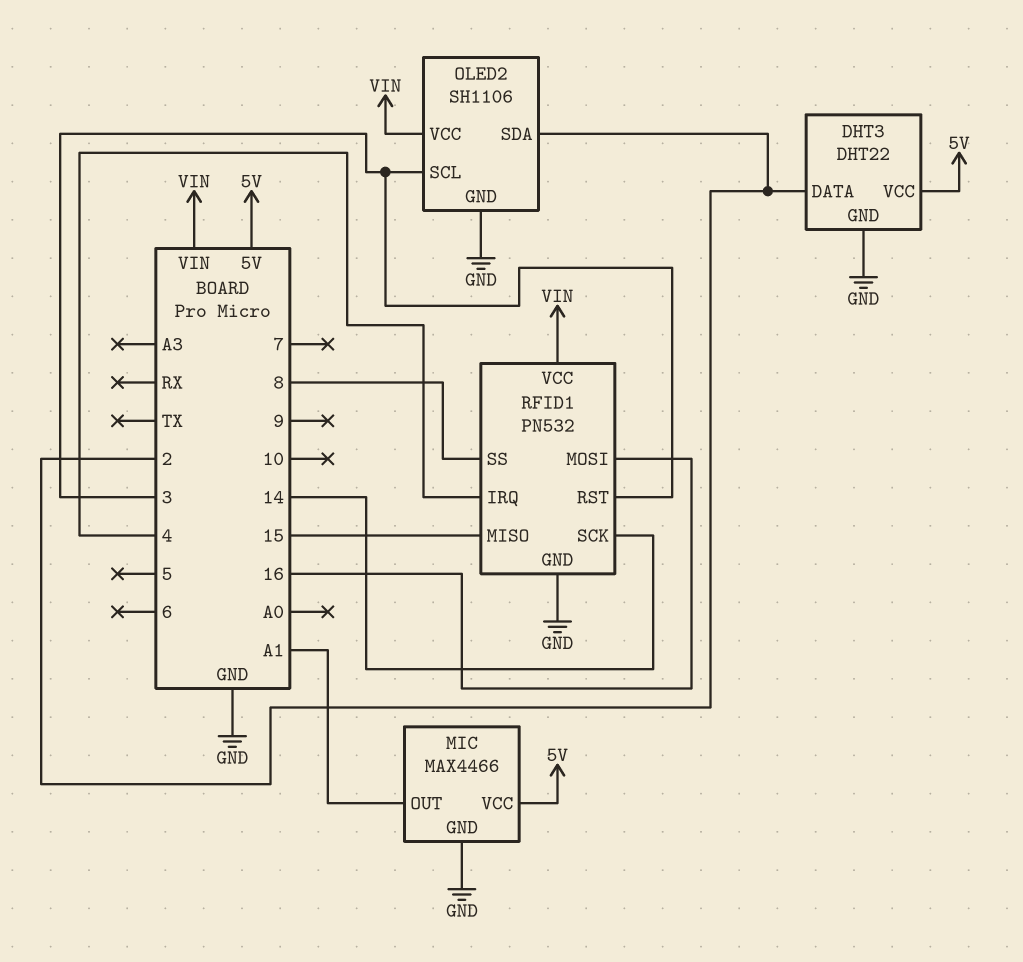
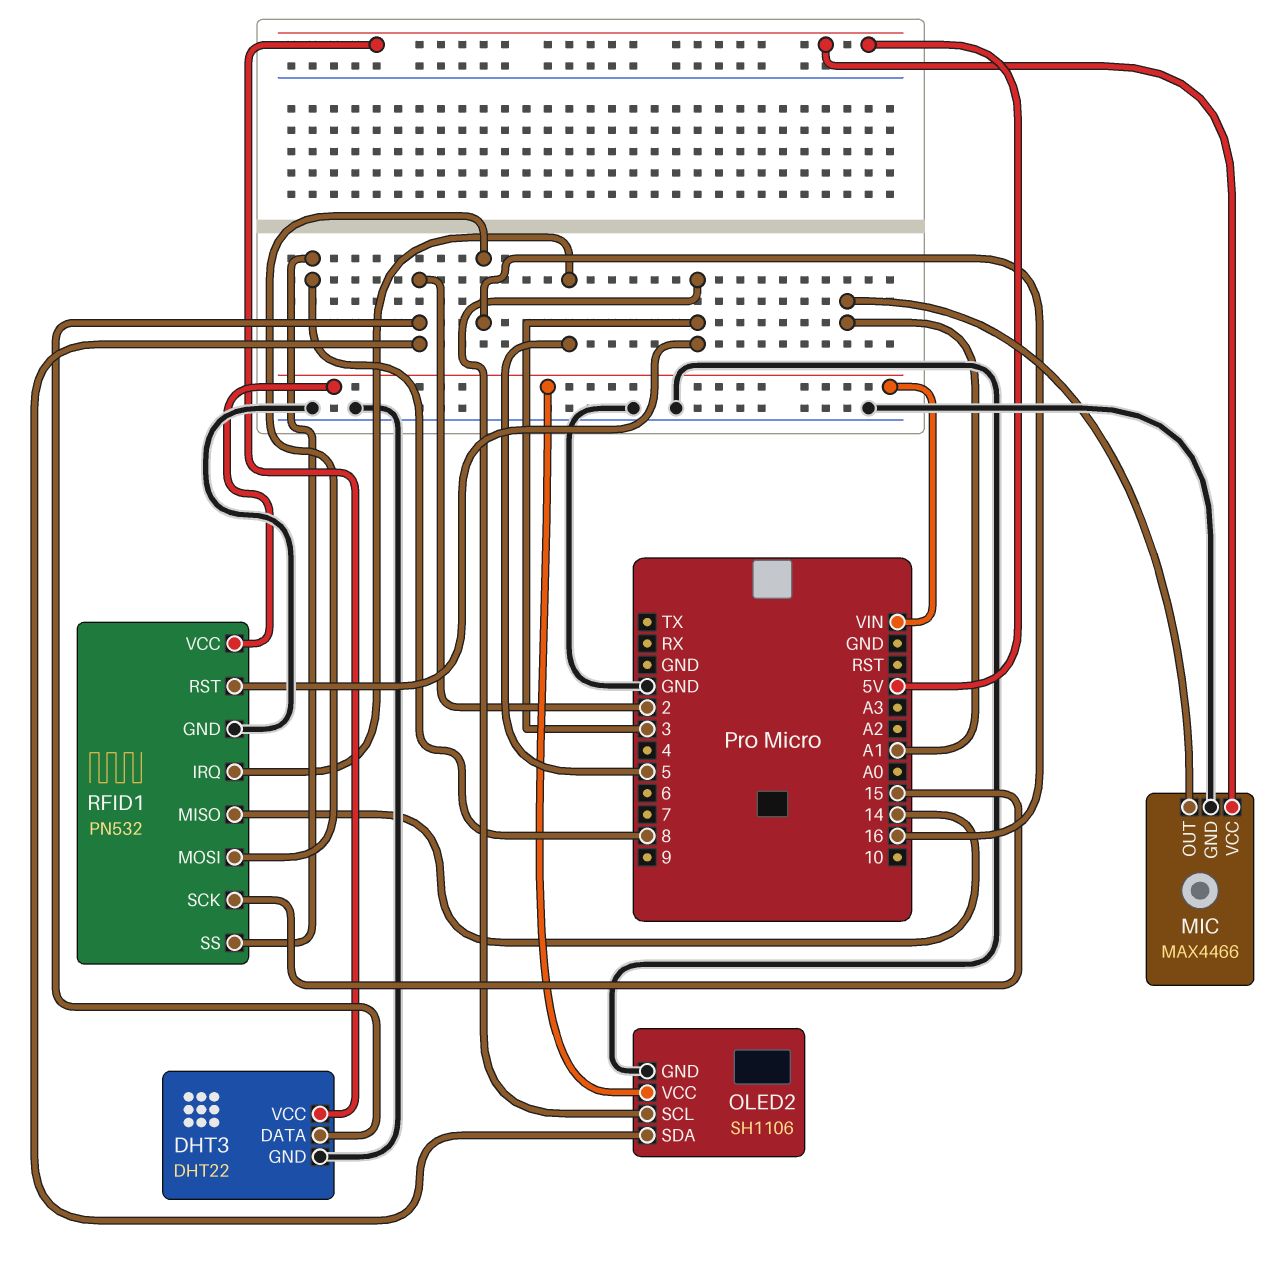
RFID1 pin IRQ: 4 -> 5
RFID1 pin MISO: 15 -> 14
RFID1 pin SCK: 14 -> 15

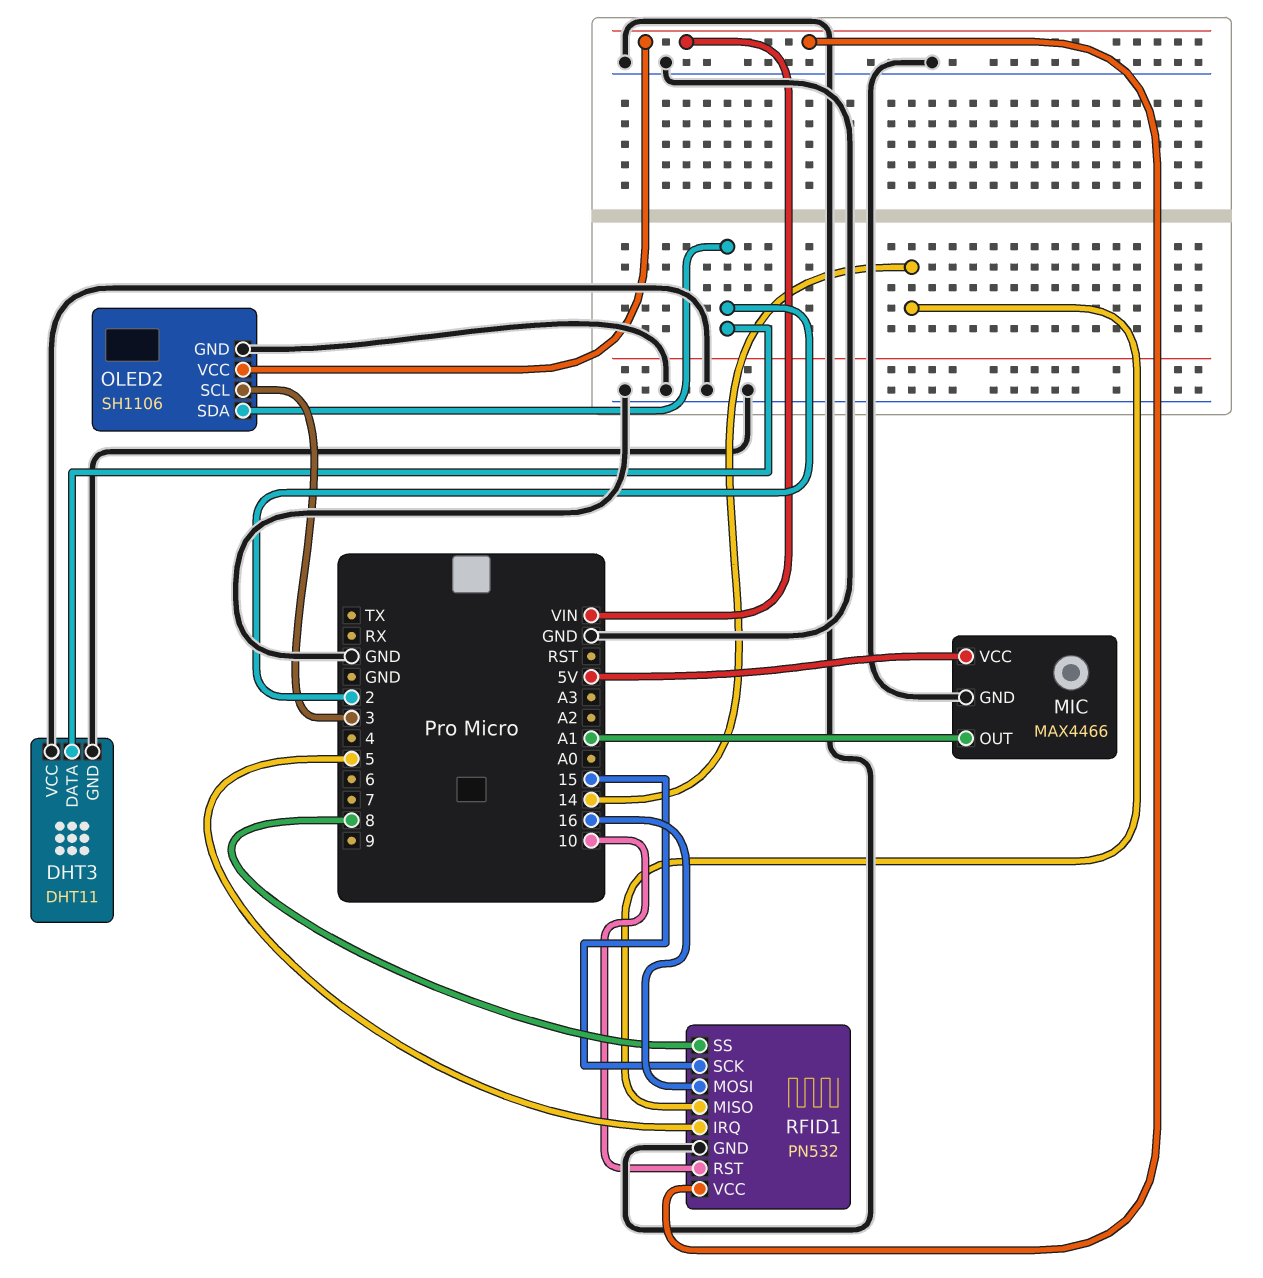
DHT3: DHT22 -> DHT11
DHT3 pin VCC: 5V -> GND
RFID1 pin RST: 3 -> 10

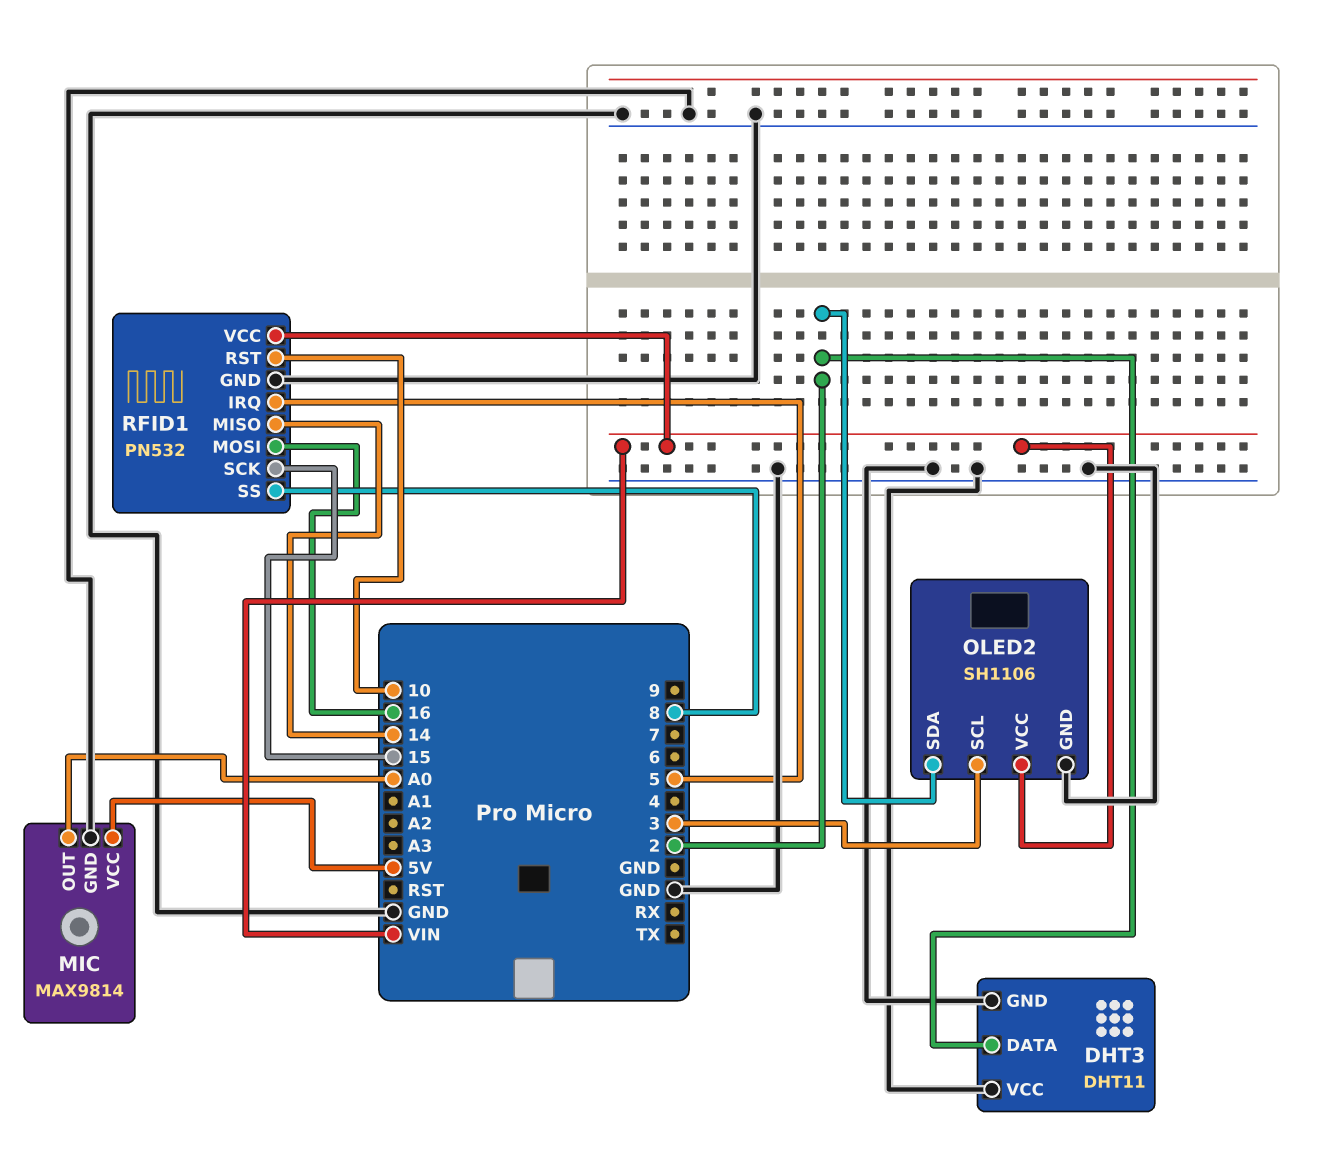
MIC: MAX4466 -> MAX9814
MIC pin OUT: A1 -> A0

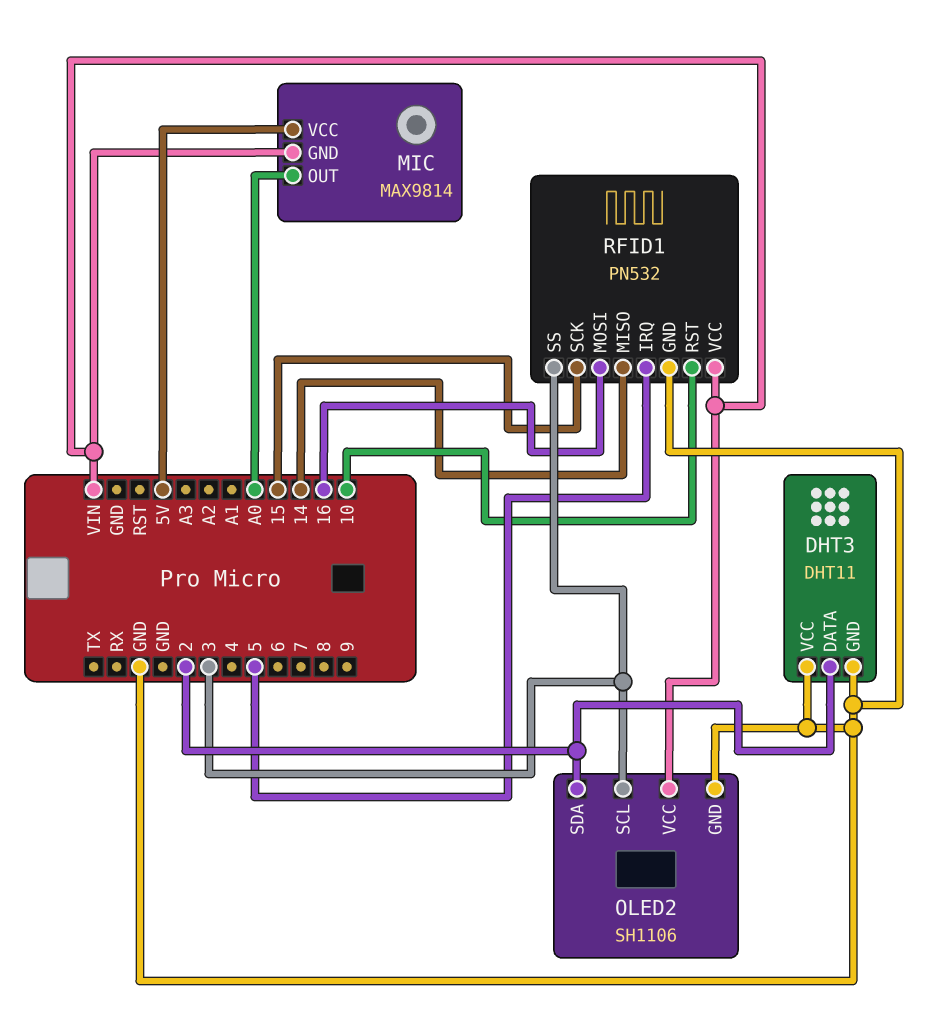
MIC pin GND: GND -> VIN
RFID1 pin SS: 8 -> 3

